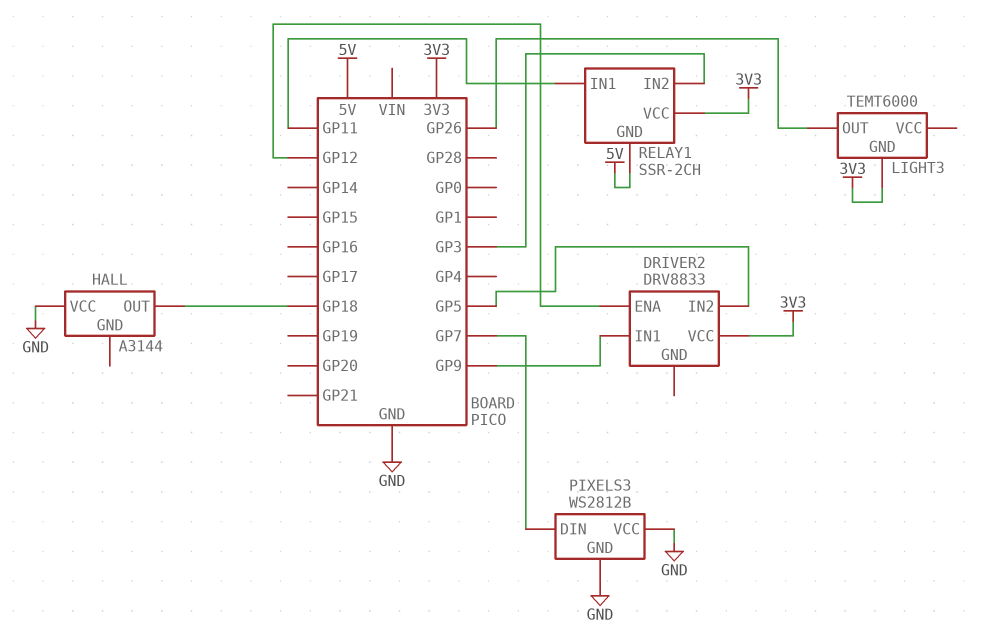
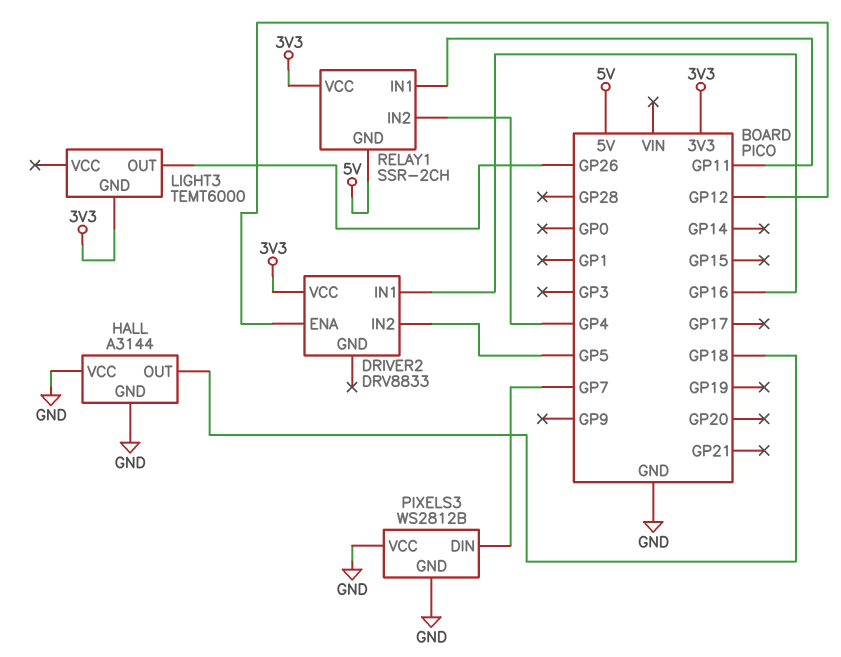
DRIVER2 pin IN1: GP9 -> GP16
HALL pin GND: none -> GND
RELAY1 pin IN2: GP3 -> GP4

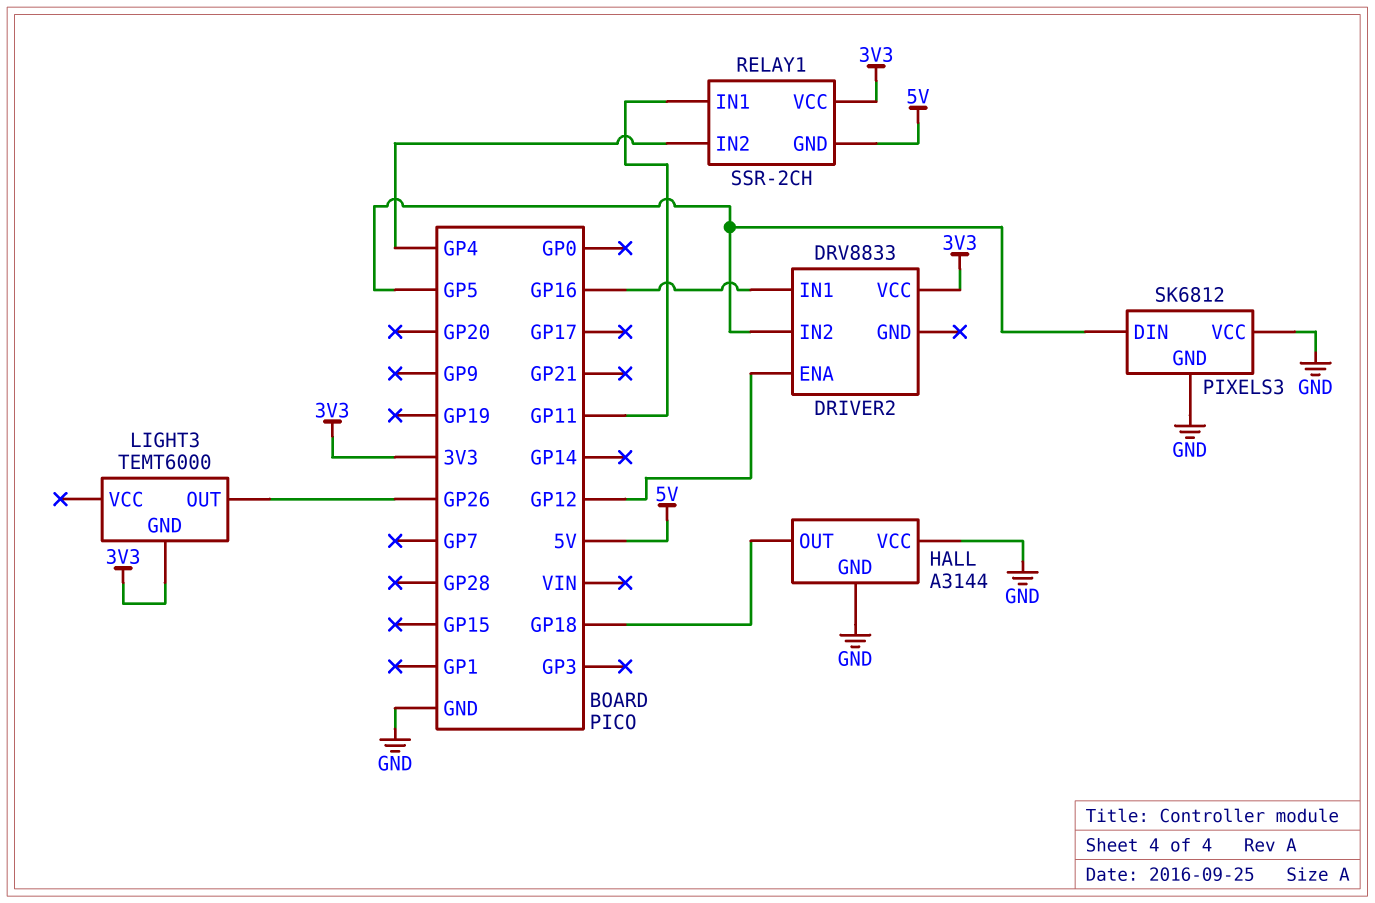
PIXELS3: WS2812B -> SK6812
PIXELS3 pin DIN: GP7 -> GP5

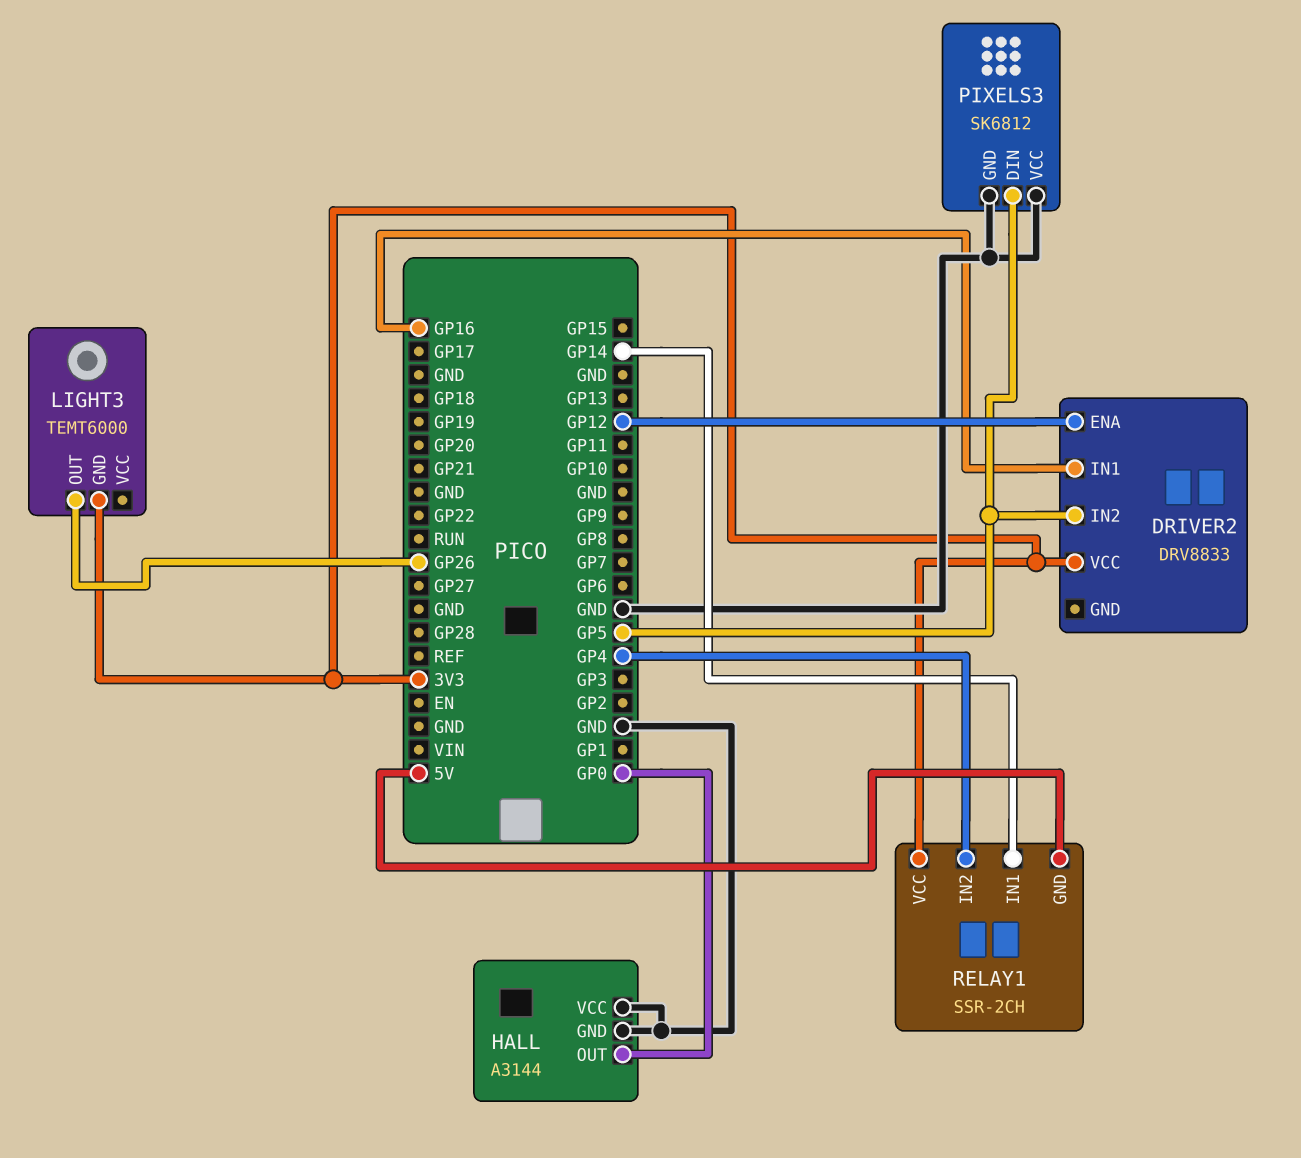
HALL pin OUT: GP18 -> GP0
RELAY1 pin IN1: GP11 -> GP14

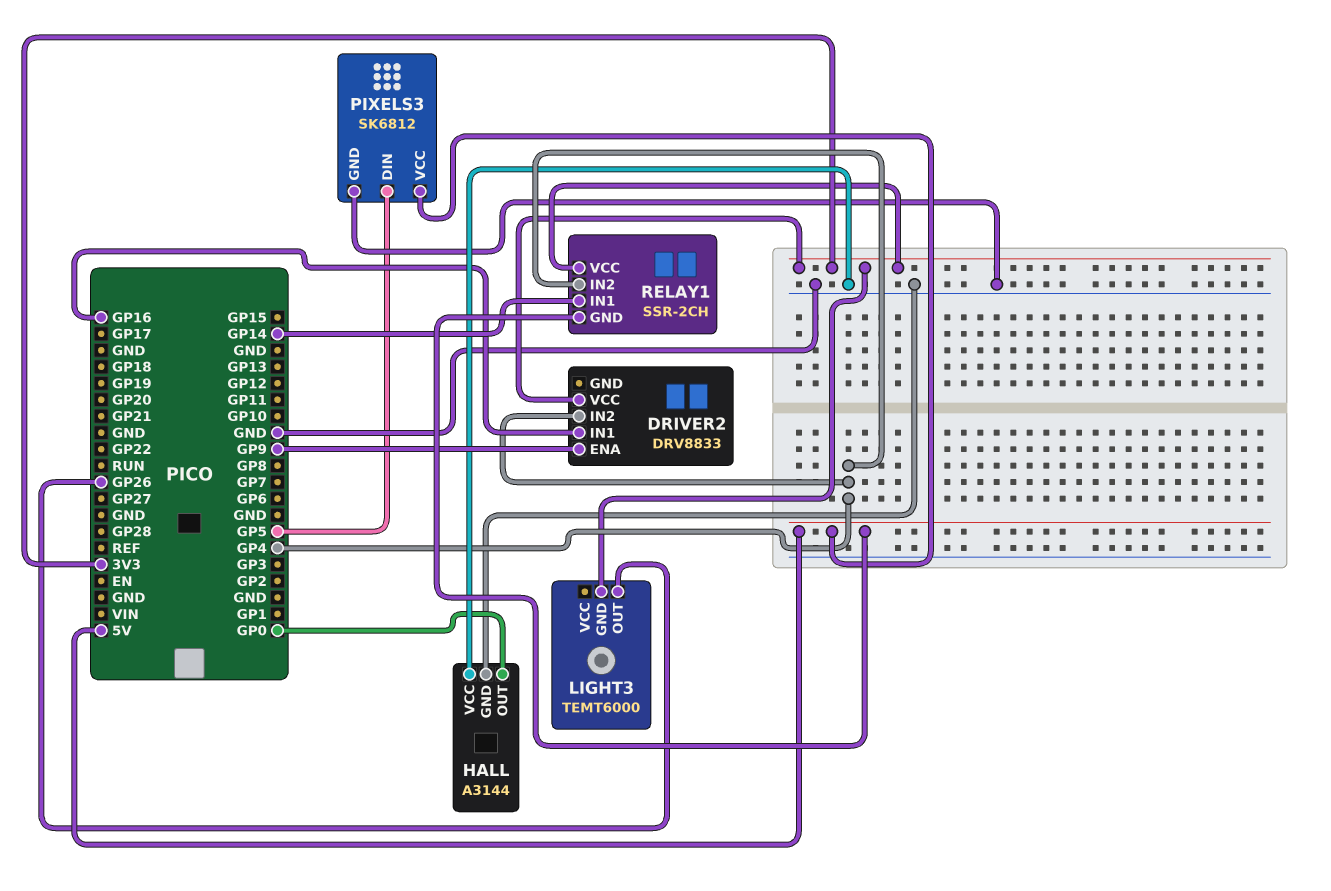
DRIVER2 pin ENA: GP12 -> GP9
DRIVER2 pin IN2: GP5 -> GP4
PIXELS3 pin VCC: GND -> 5V

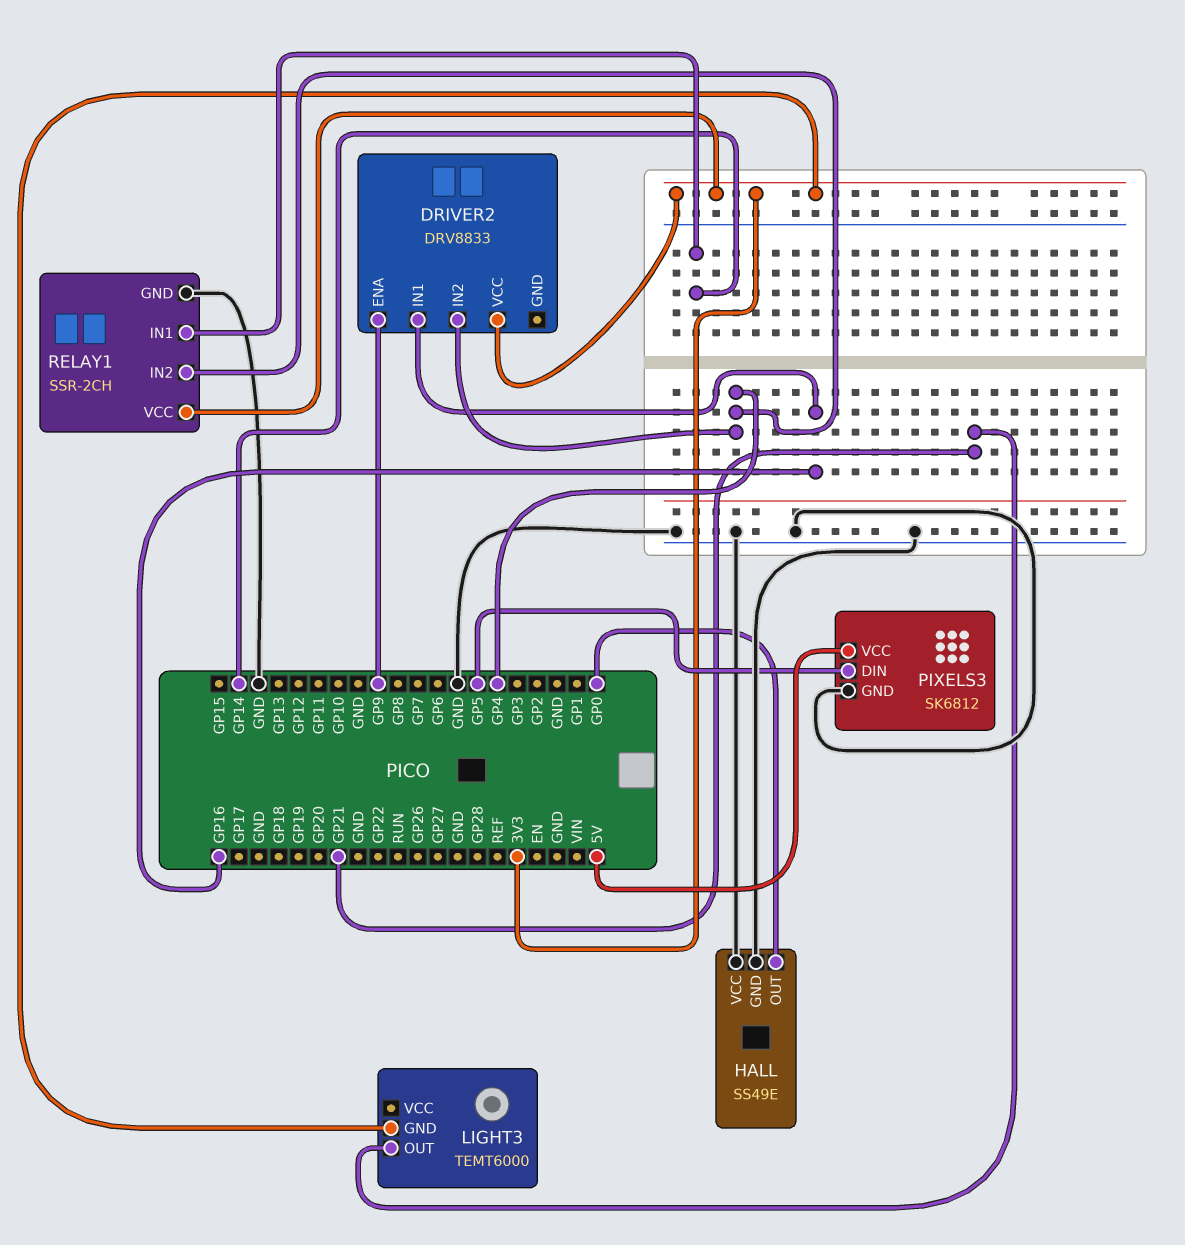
HALL: A3144 -> SS49E
LIGHT3 pin OUT: GP26 -> GP21
RELAY1 pin GND: 5V -> GND

